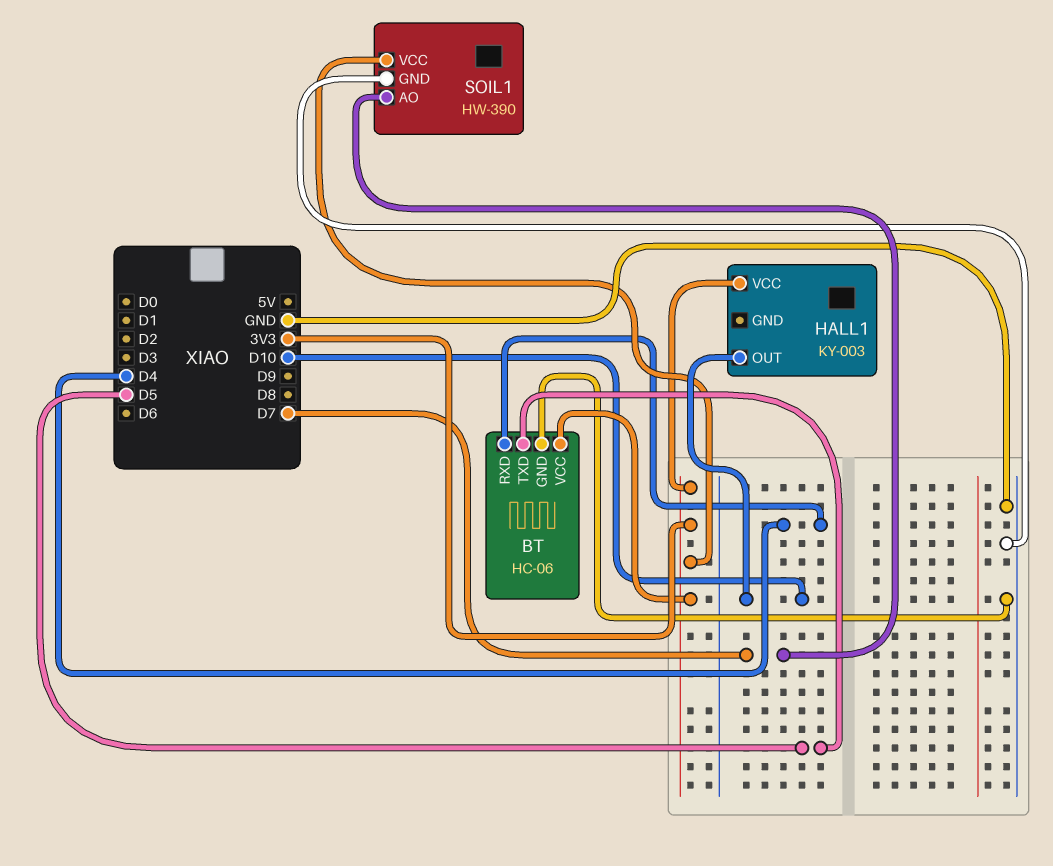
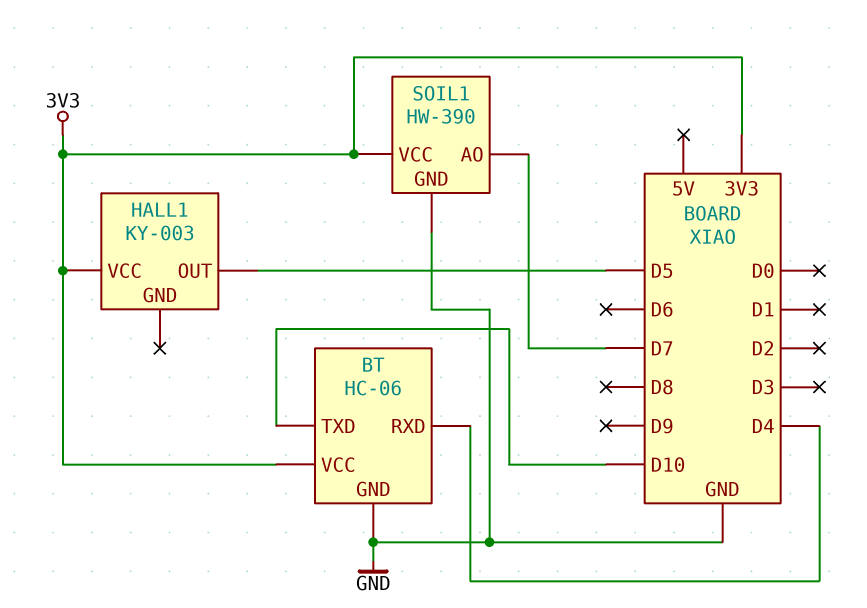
BT pin TXD: D5 -> D10
HALL1 pin OUT: D10 -> D5

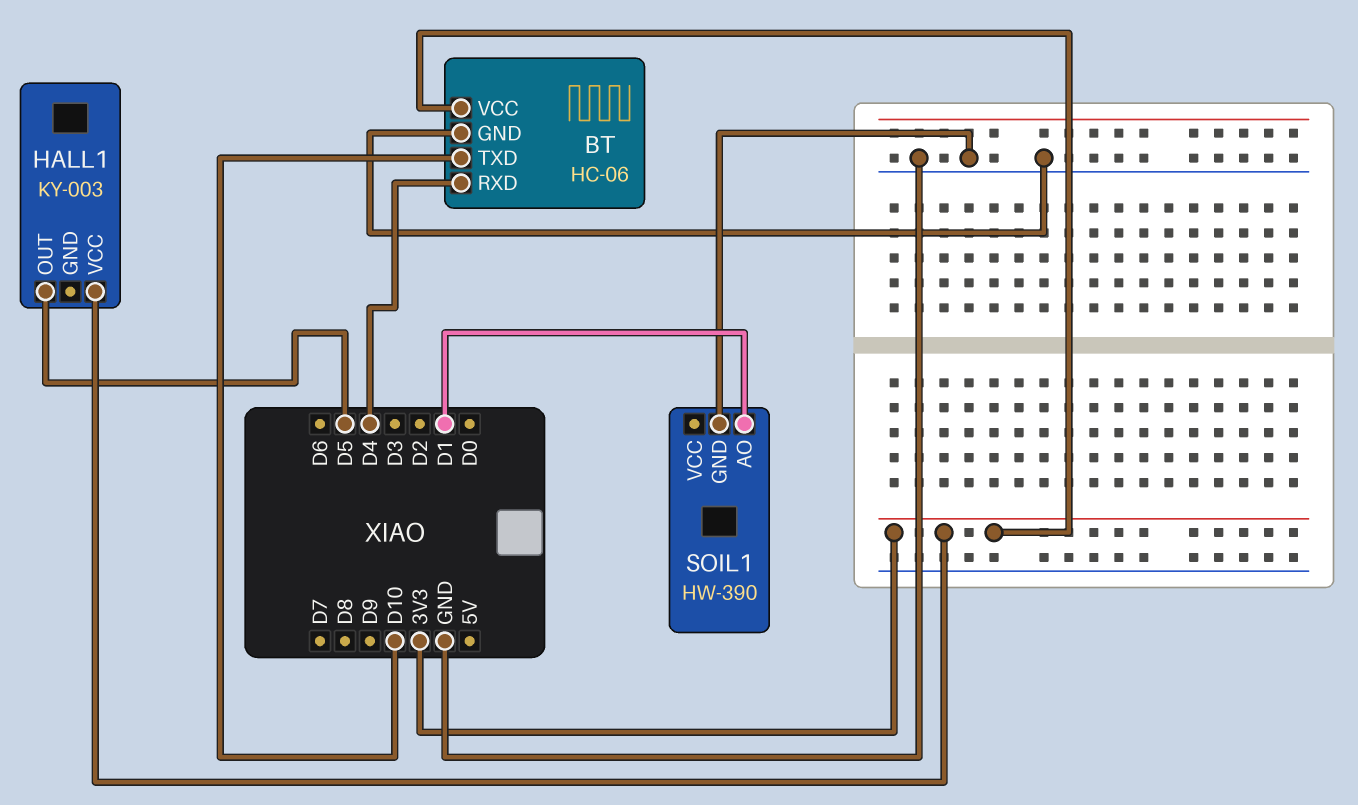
SOIL1 pin AO: D7 -> D1
SOIL1 pin VCC: 3V3 -> none

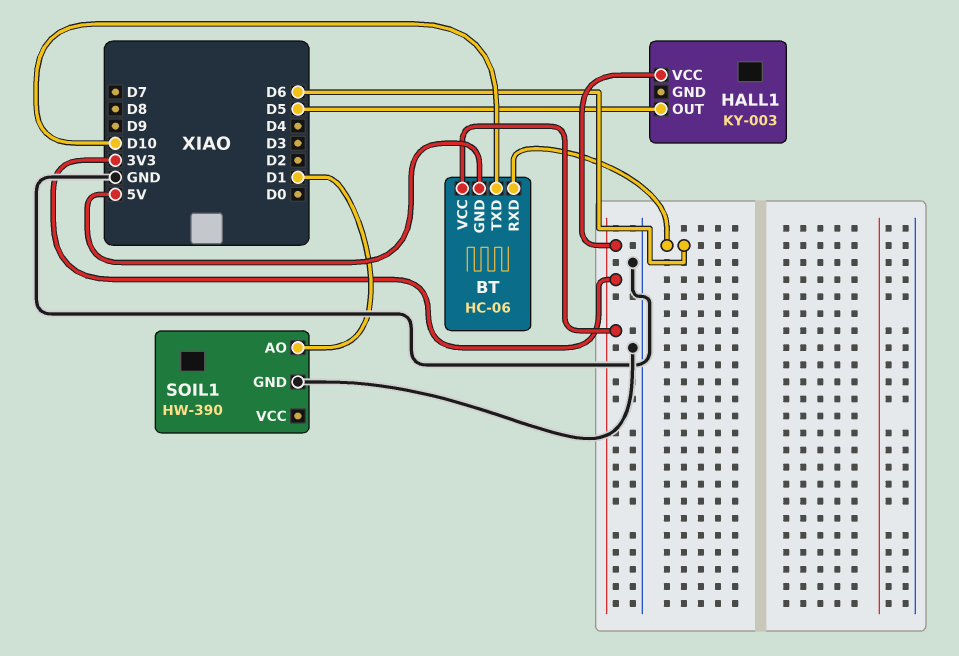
BT pin GND: GND -> 5V
BT pin RXD: D4 -> D6

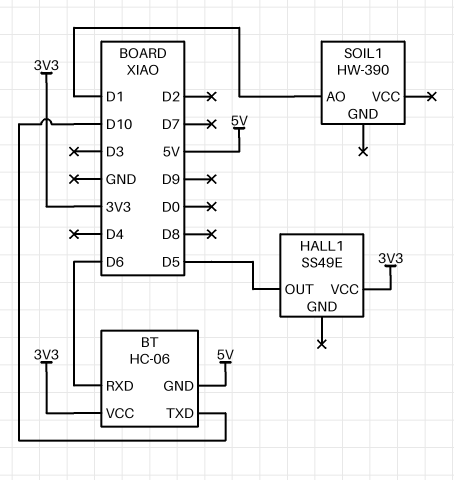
HALL1: KY-003 -> SS49E
SOIL1 pin GND: GND -> none

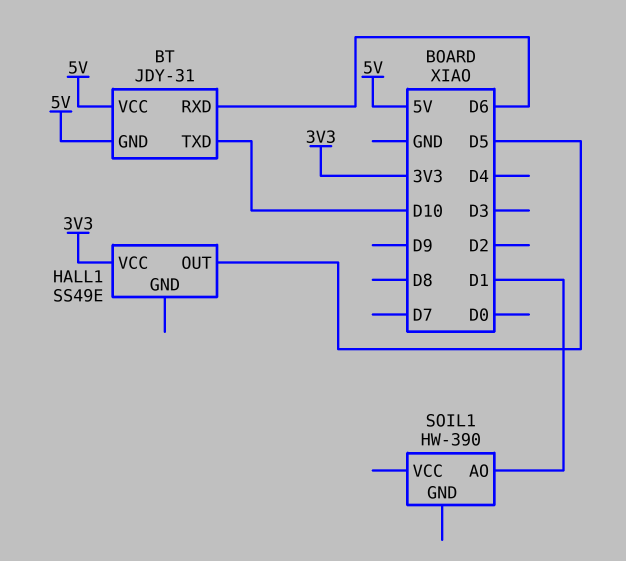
BT: HC-06 -> JDY-31
BT pin VCC: 3V3 -> 5V

